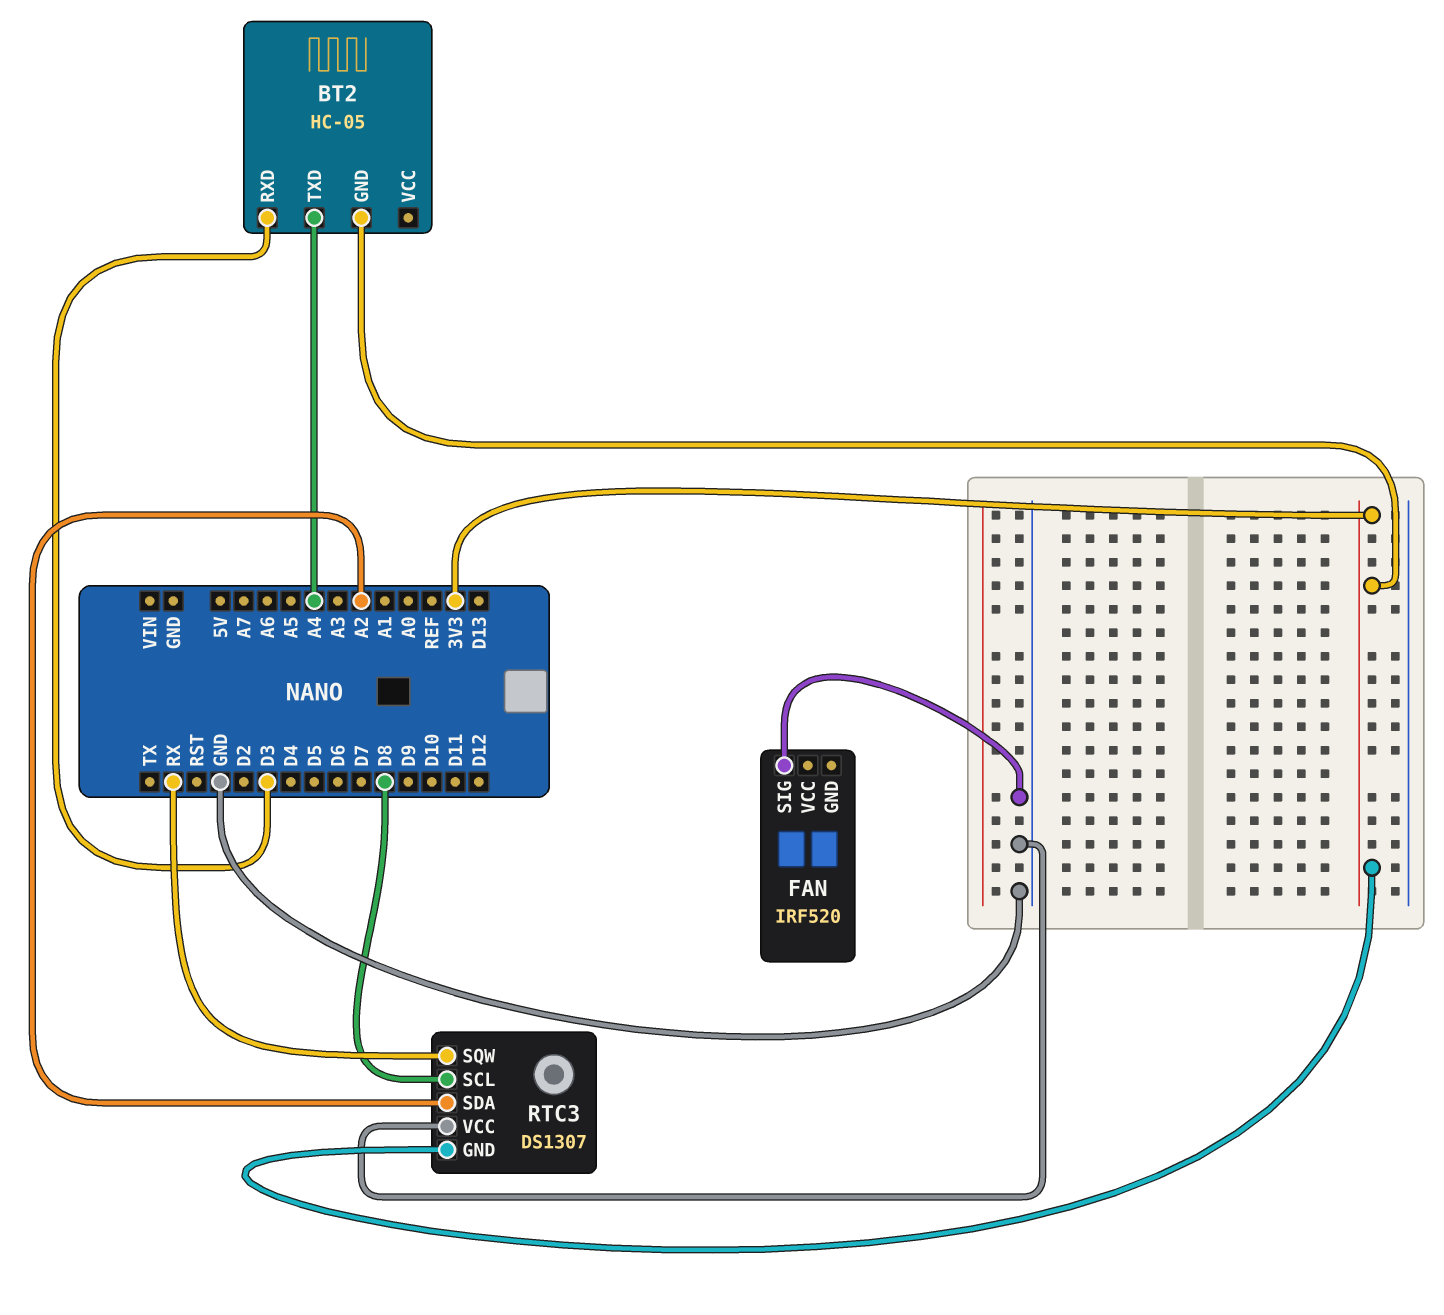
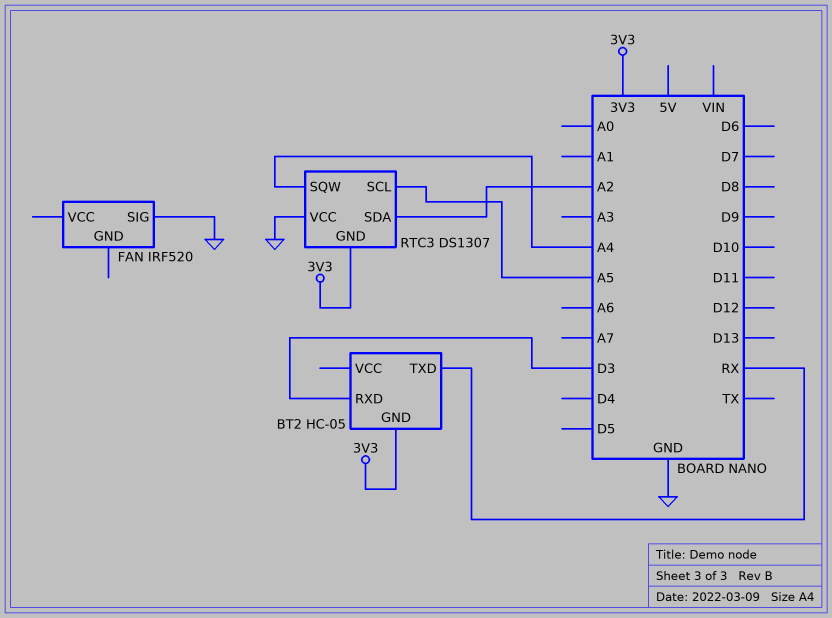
BT2 pin TXD: A4 -> RX
RTC3 pin SCL: D8 -> A5
RTC3 pin SQW: RX -> A4

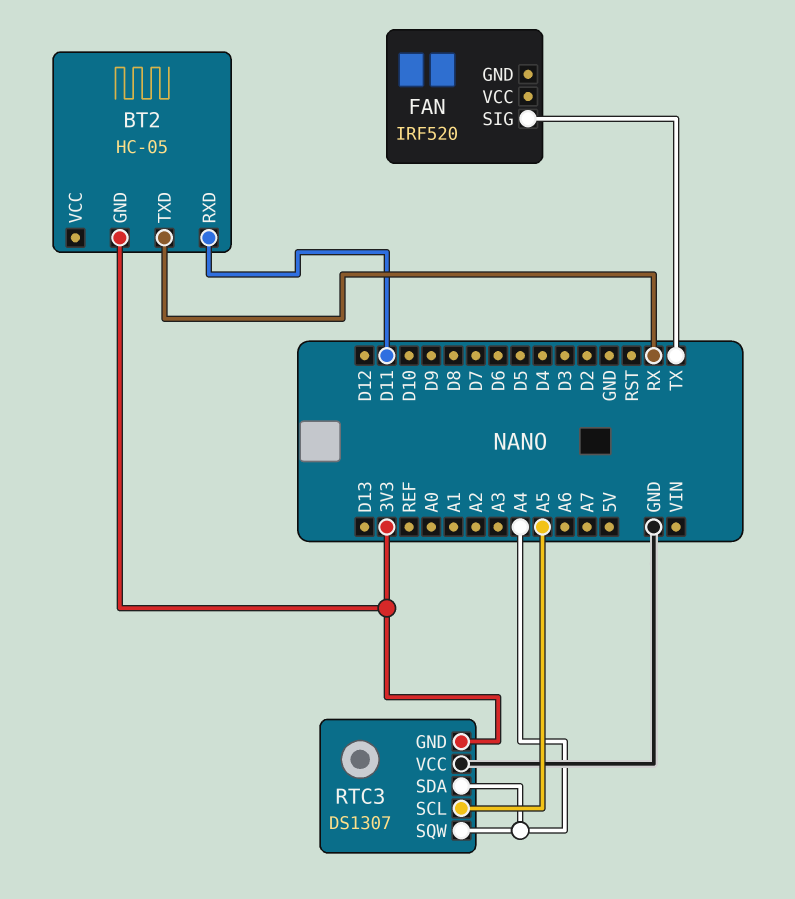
BT2 pin RXD: D3 -> D11
FAN pin SIG: GND -> TX
RTC3 pin SDA: A2 -> A4

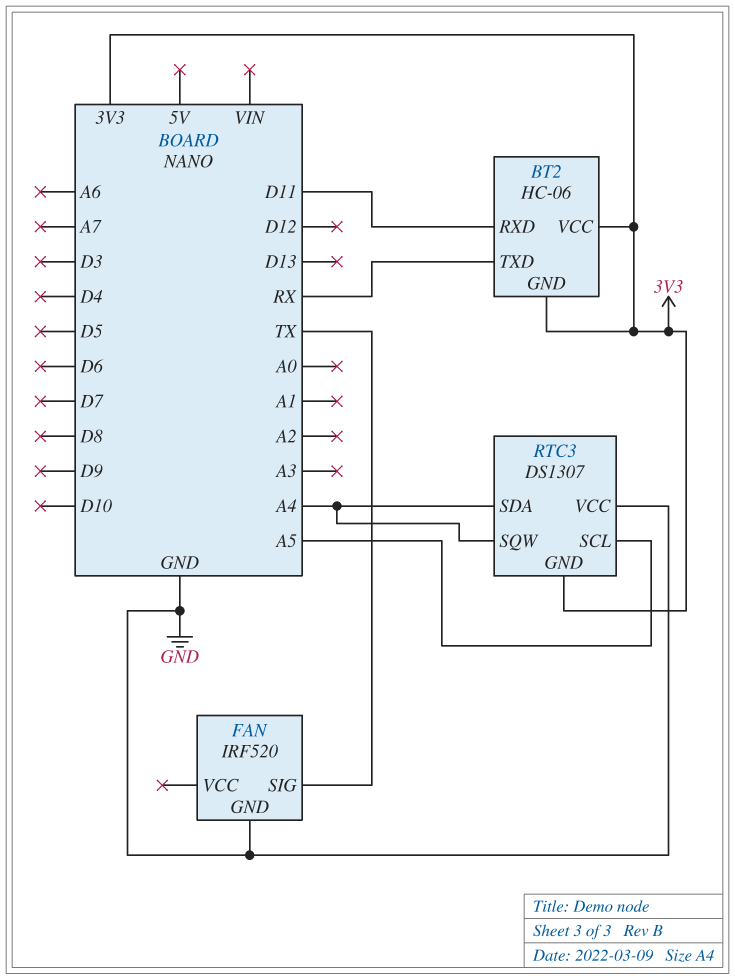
BT2: HC-05 -> HC-06
BT2 pin VCC: none -> 3V3
FAN pin GND: none -> GND

